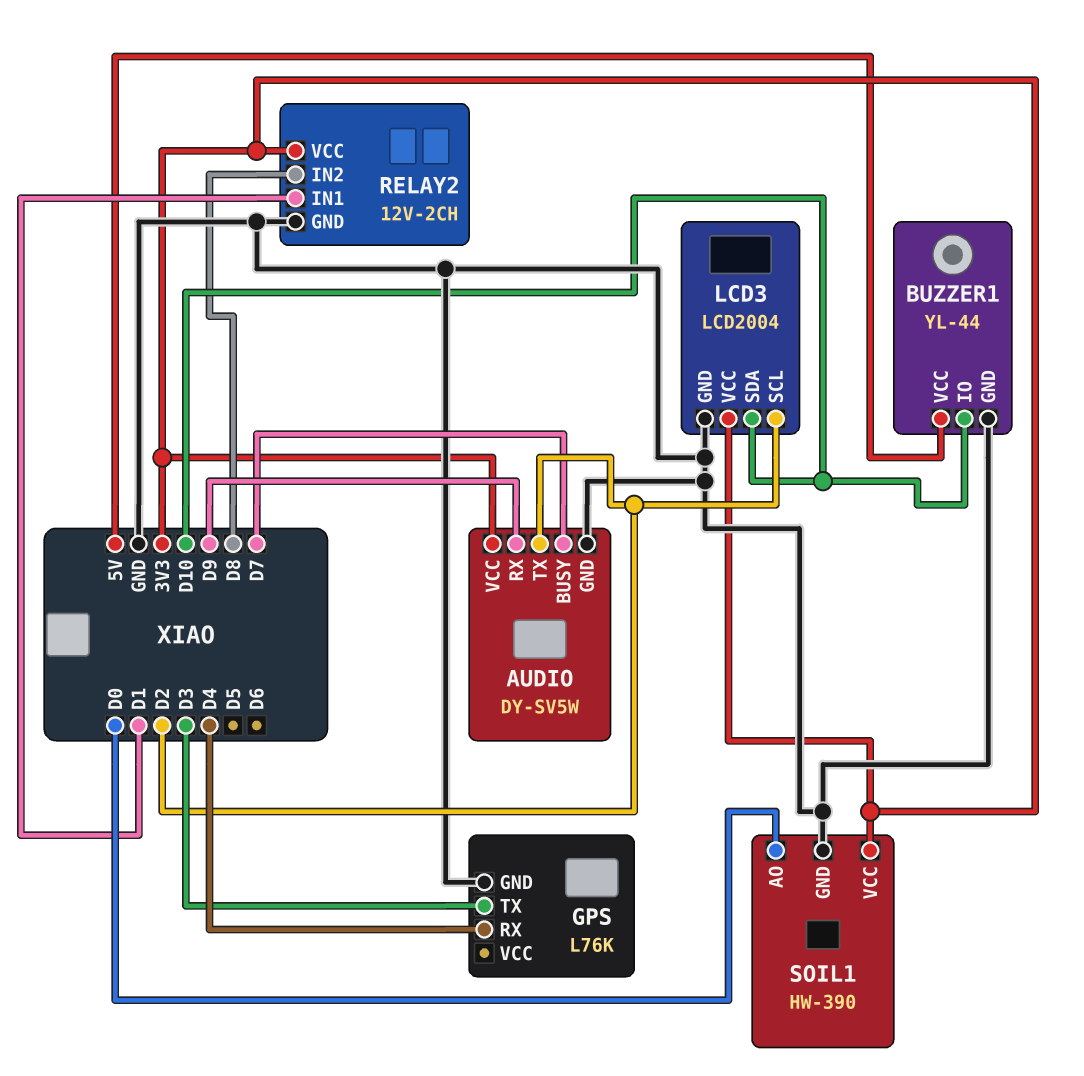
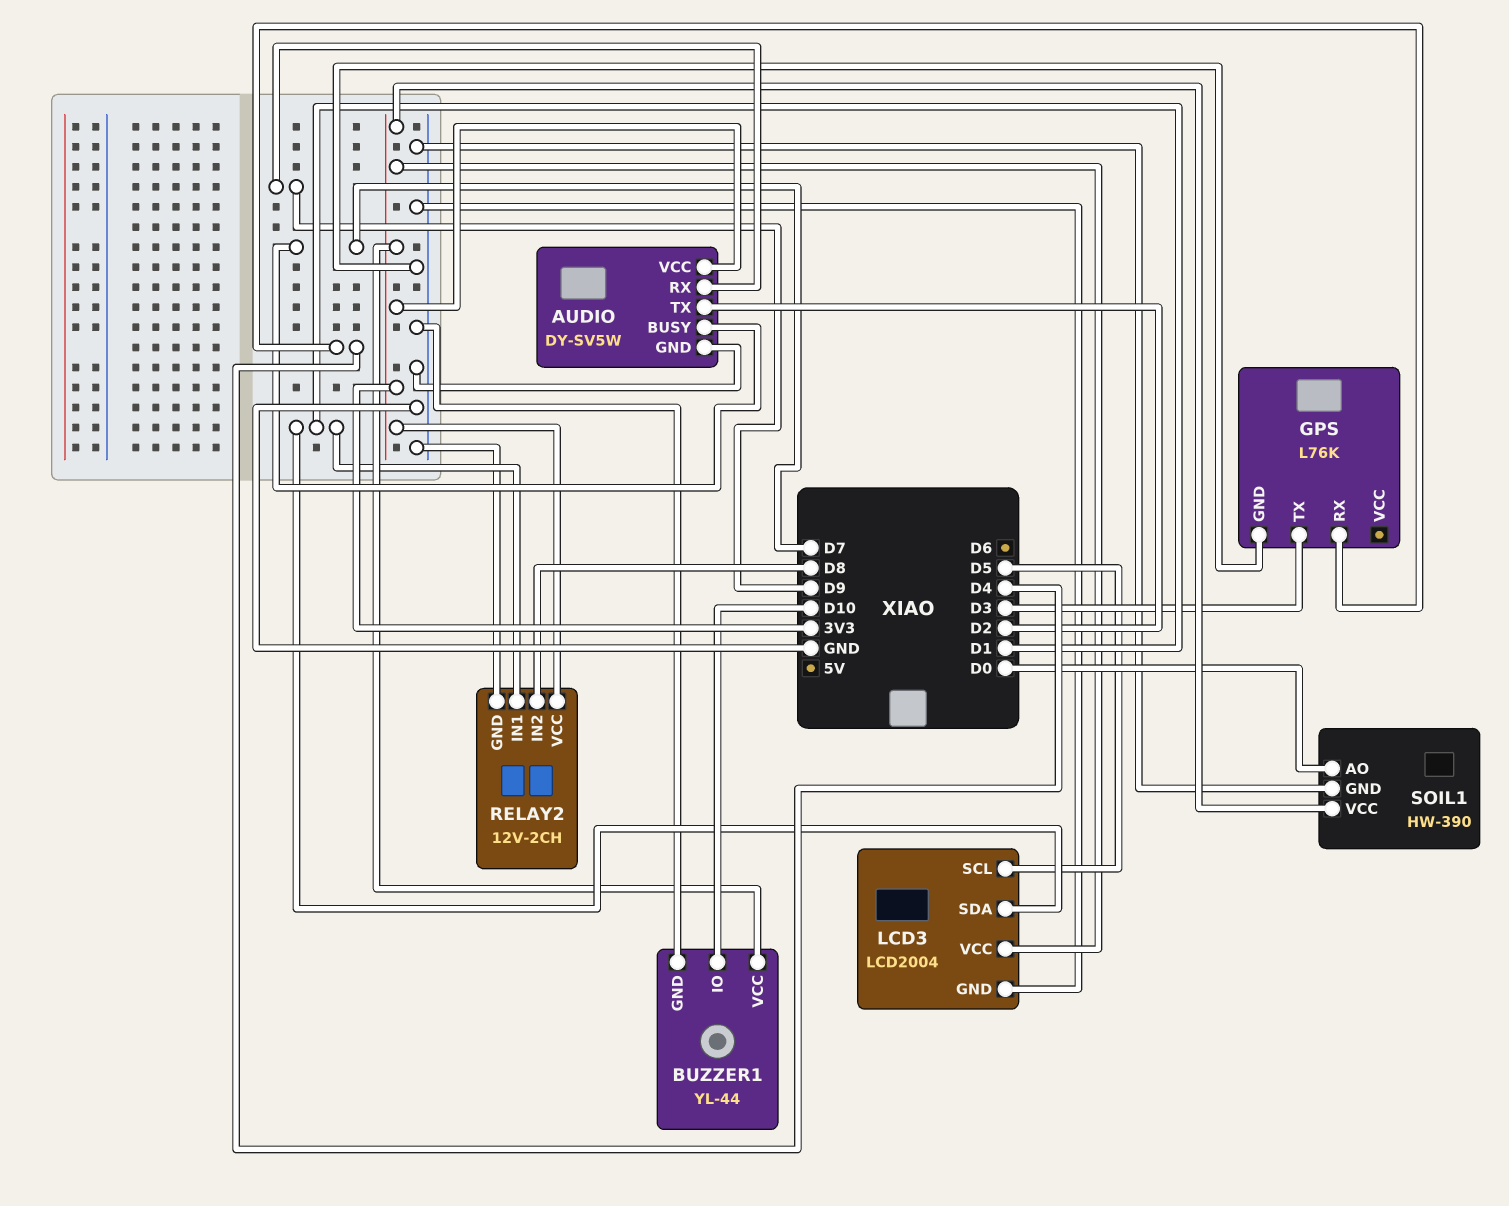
BUZZER1 pin VCC: 5V -> 3V3
LCD3 pin SCL: D2 -> D5
LCD3 pin SDA: D10 -> D1

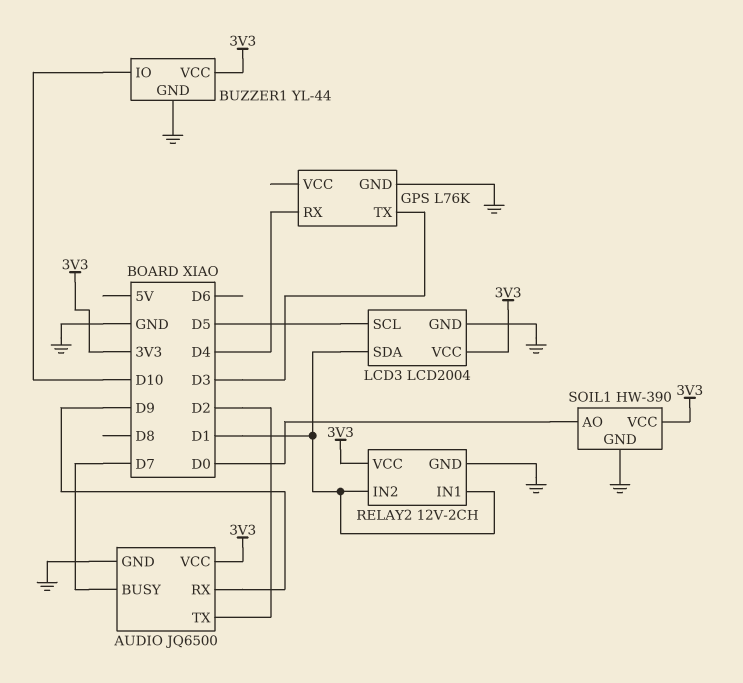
AUDIO: DY-SV5W -> JQ6500
RELAY2 pin IN2: D8 -> D1

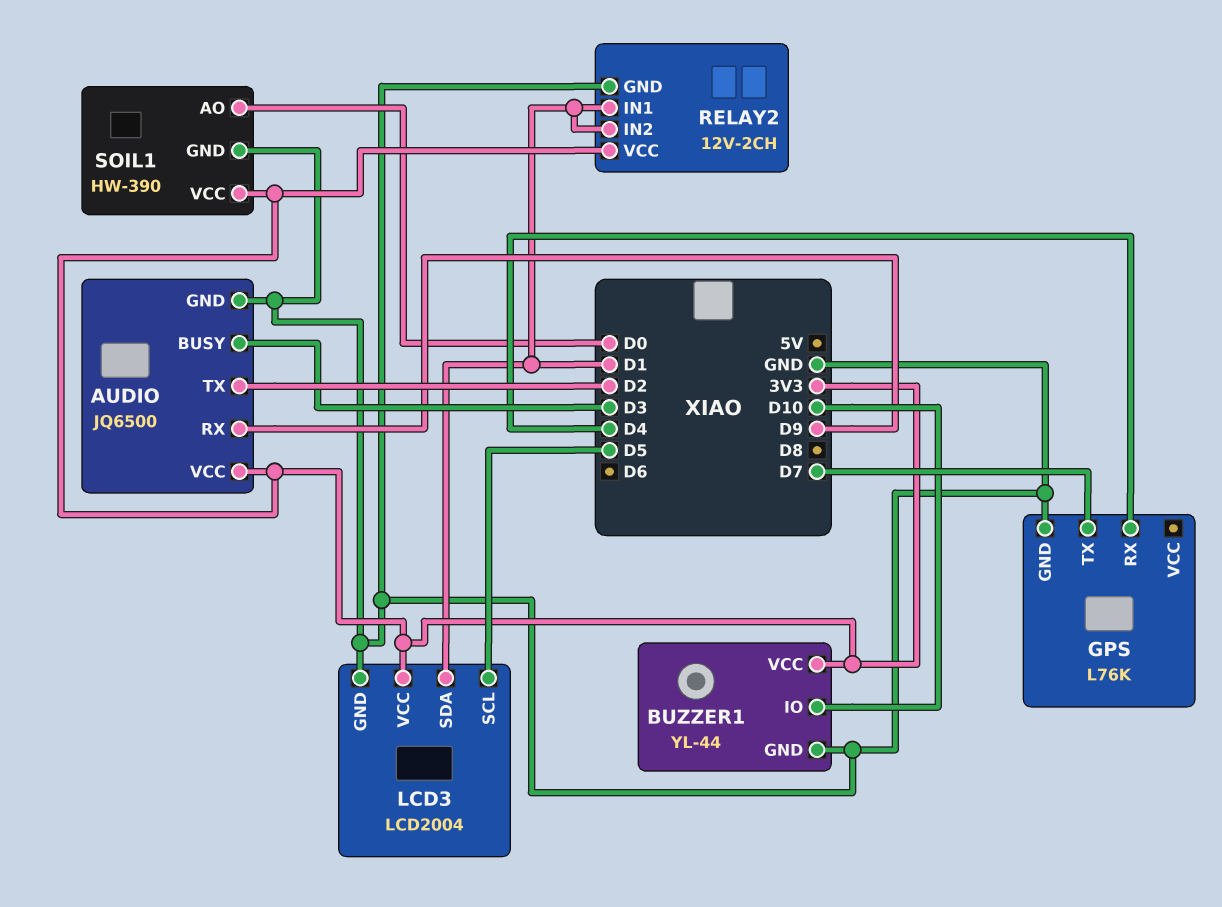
AUDIO pin BUSY: D7 -> D3
GPS pin TX: D3 -> D7

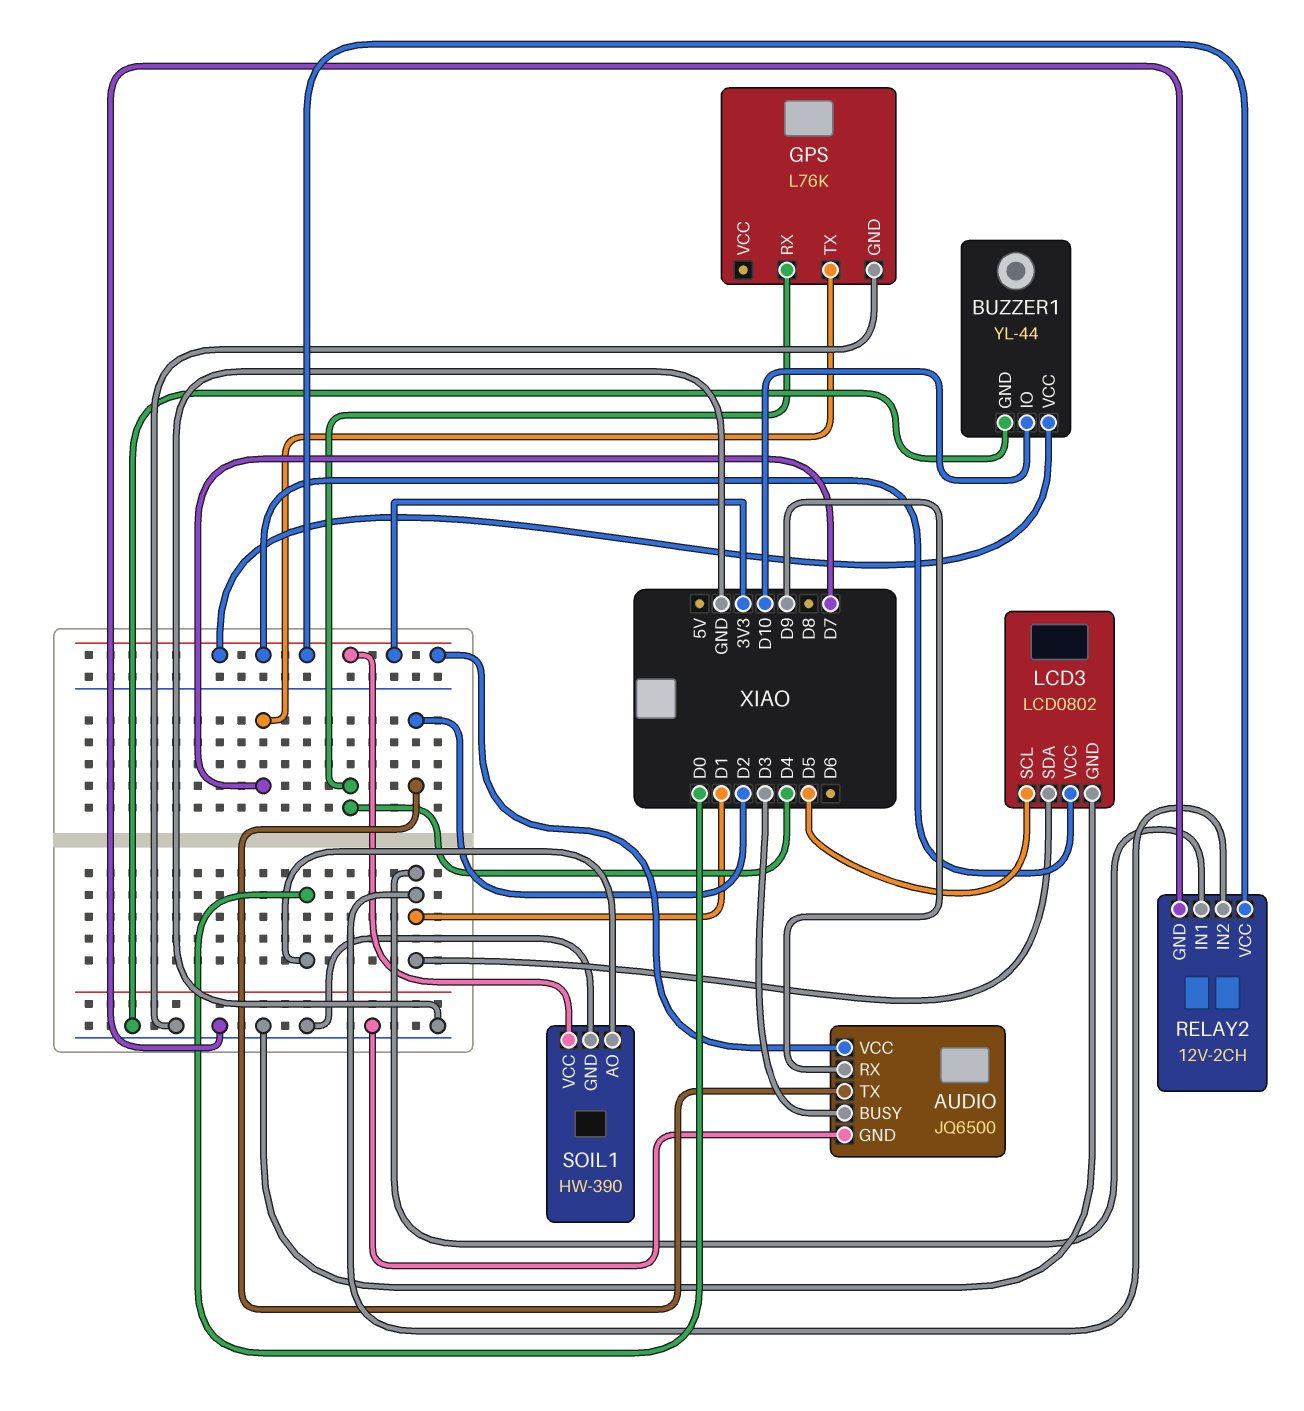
LCD3: LCD2004 -> LCD0802

